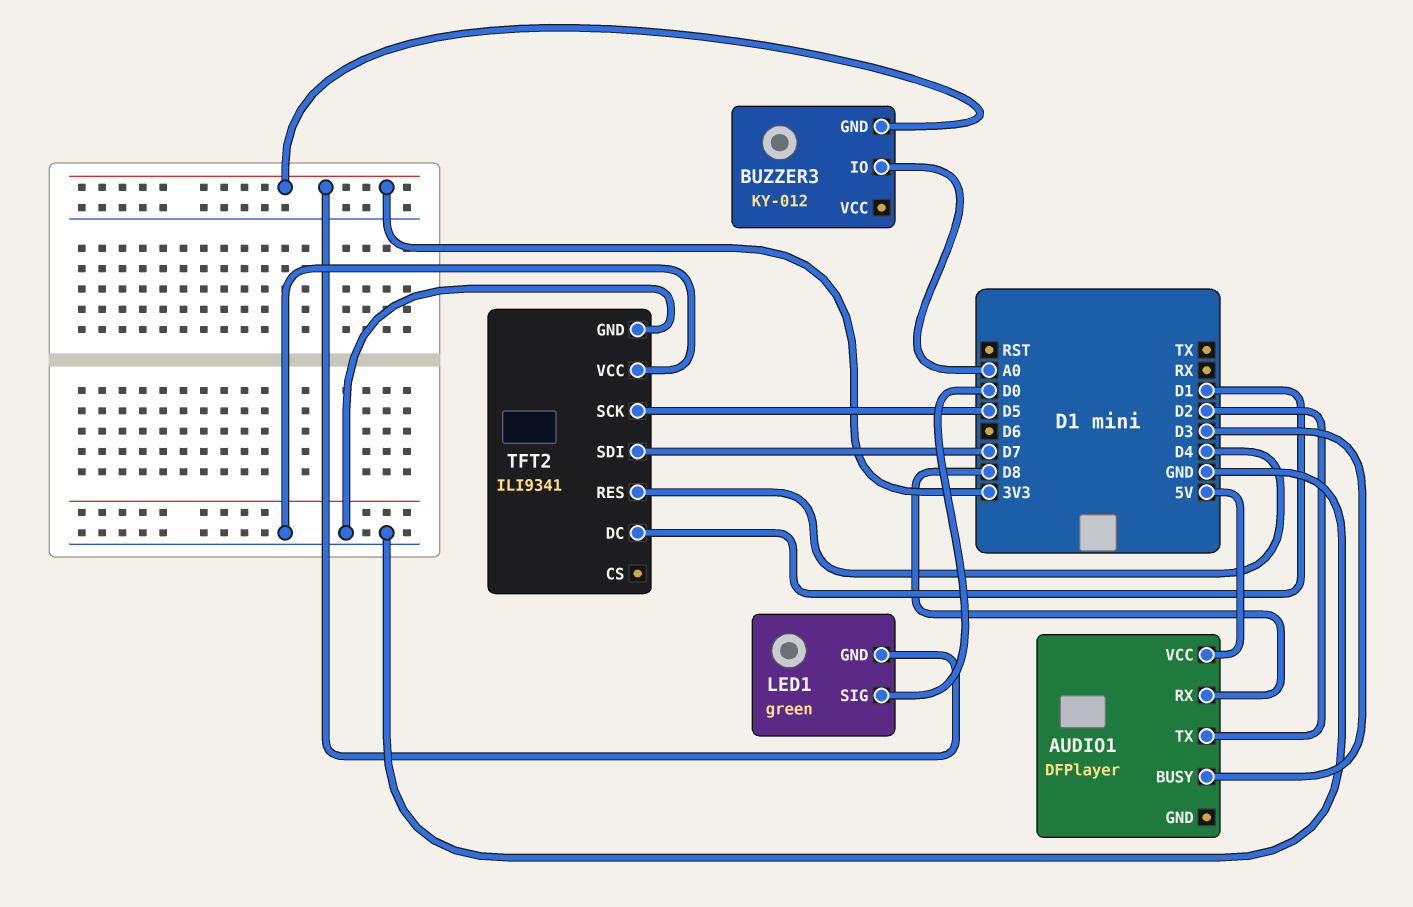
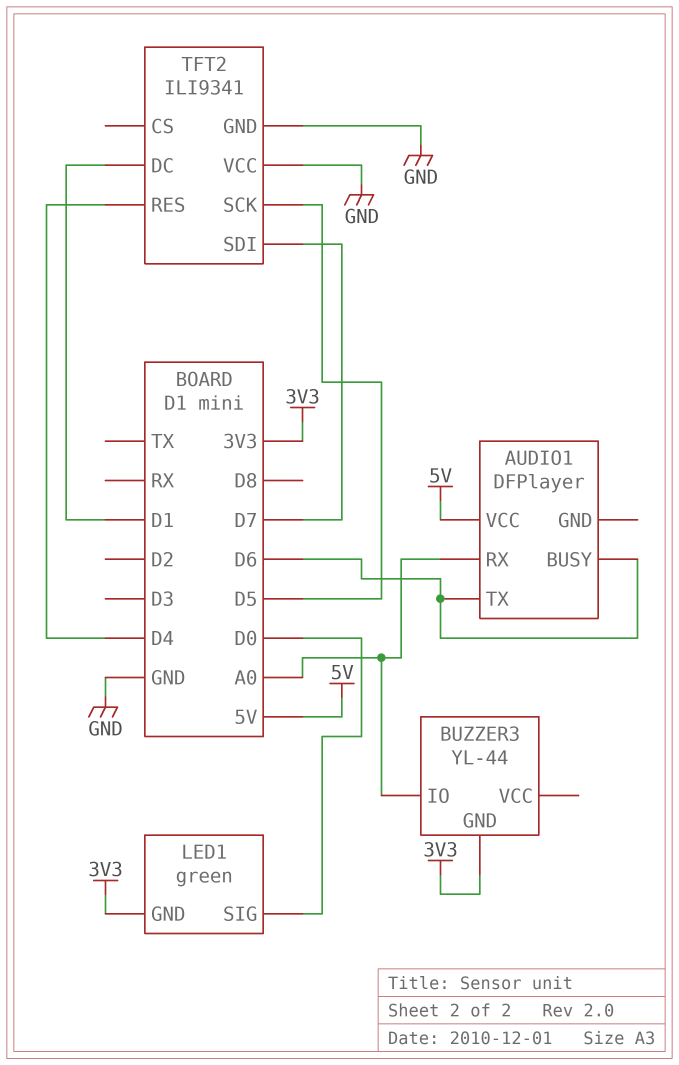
AUDIO1 pin BUSY: D3 -> D6
AUDIO1 pin RX: D8 -> A0
AUDIO1 pin TX: D2 -> D6
BUZZER3: KY-012 -> YL-44

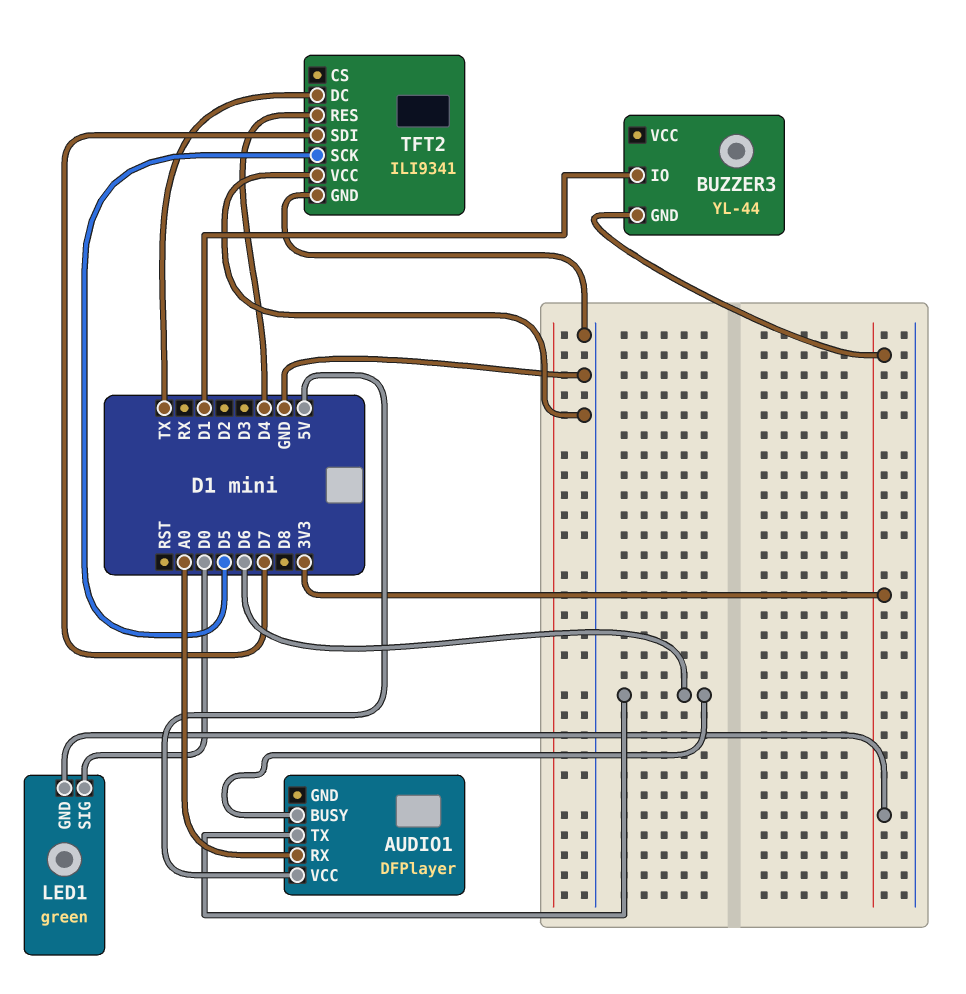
BUZZER3 pin IO: A0 -> D1
TFT2 pin DC: D1 -> TX

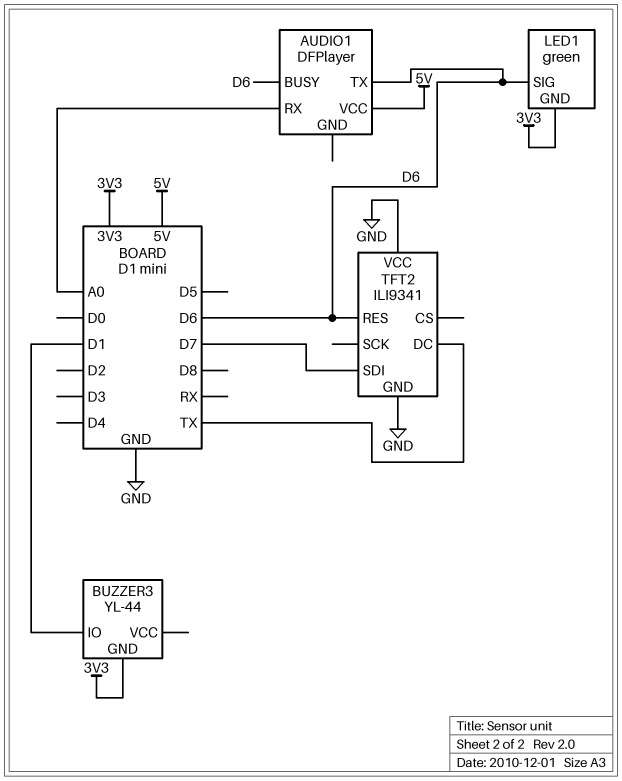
LED1 pin SIG: D0 -> D6
TFT2 pin RES: D4 -> D6
TFT2 pin SCK: D5 -> none

